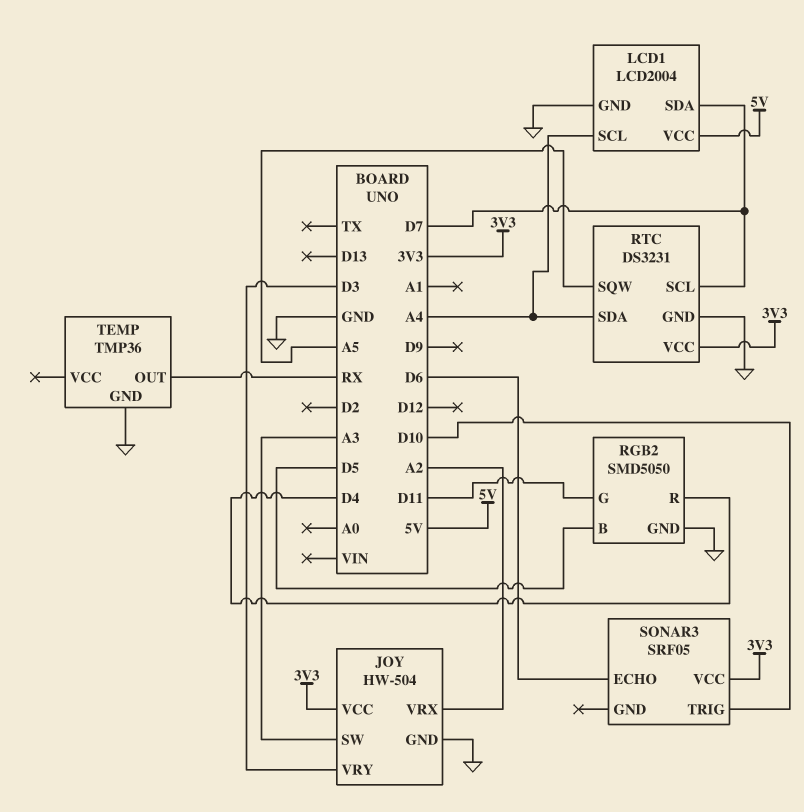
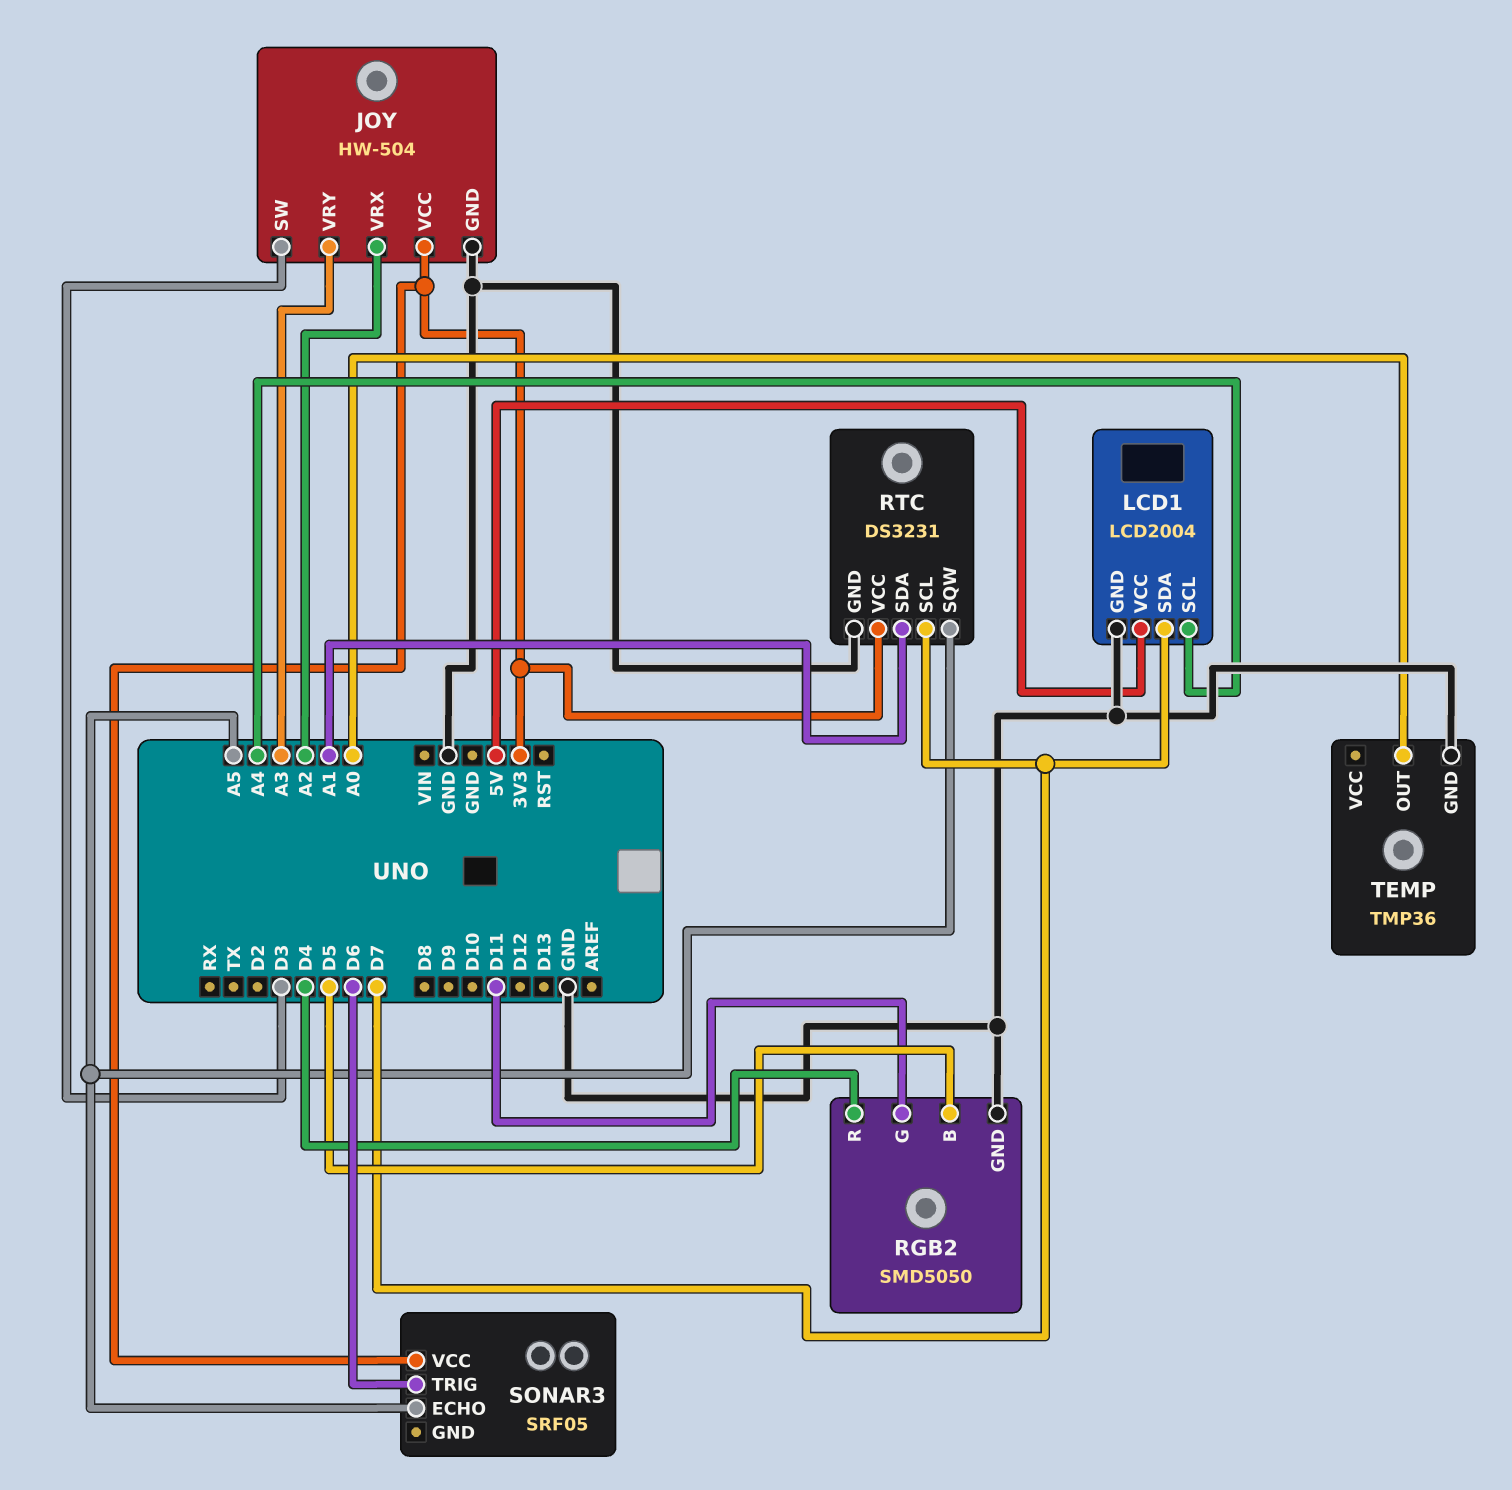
JOY pin SW: A3 -> D3
JOY pin VRY: D3 -> A3
RTC pin SDA: A4 -> A1
SONAR3 pin ECHO: D6 -> A5
SONAR3 pin TRIG: D10 -> D6
TEMP pin OUT: RX -> A0

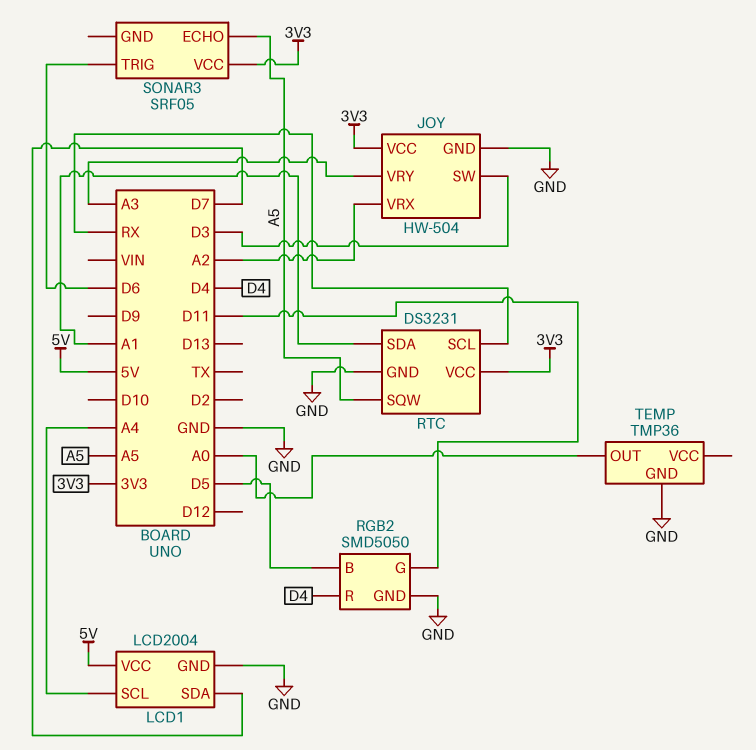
RTC pin SCL: D7 -> RX

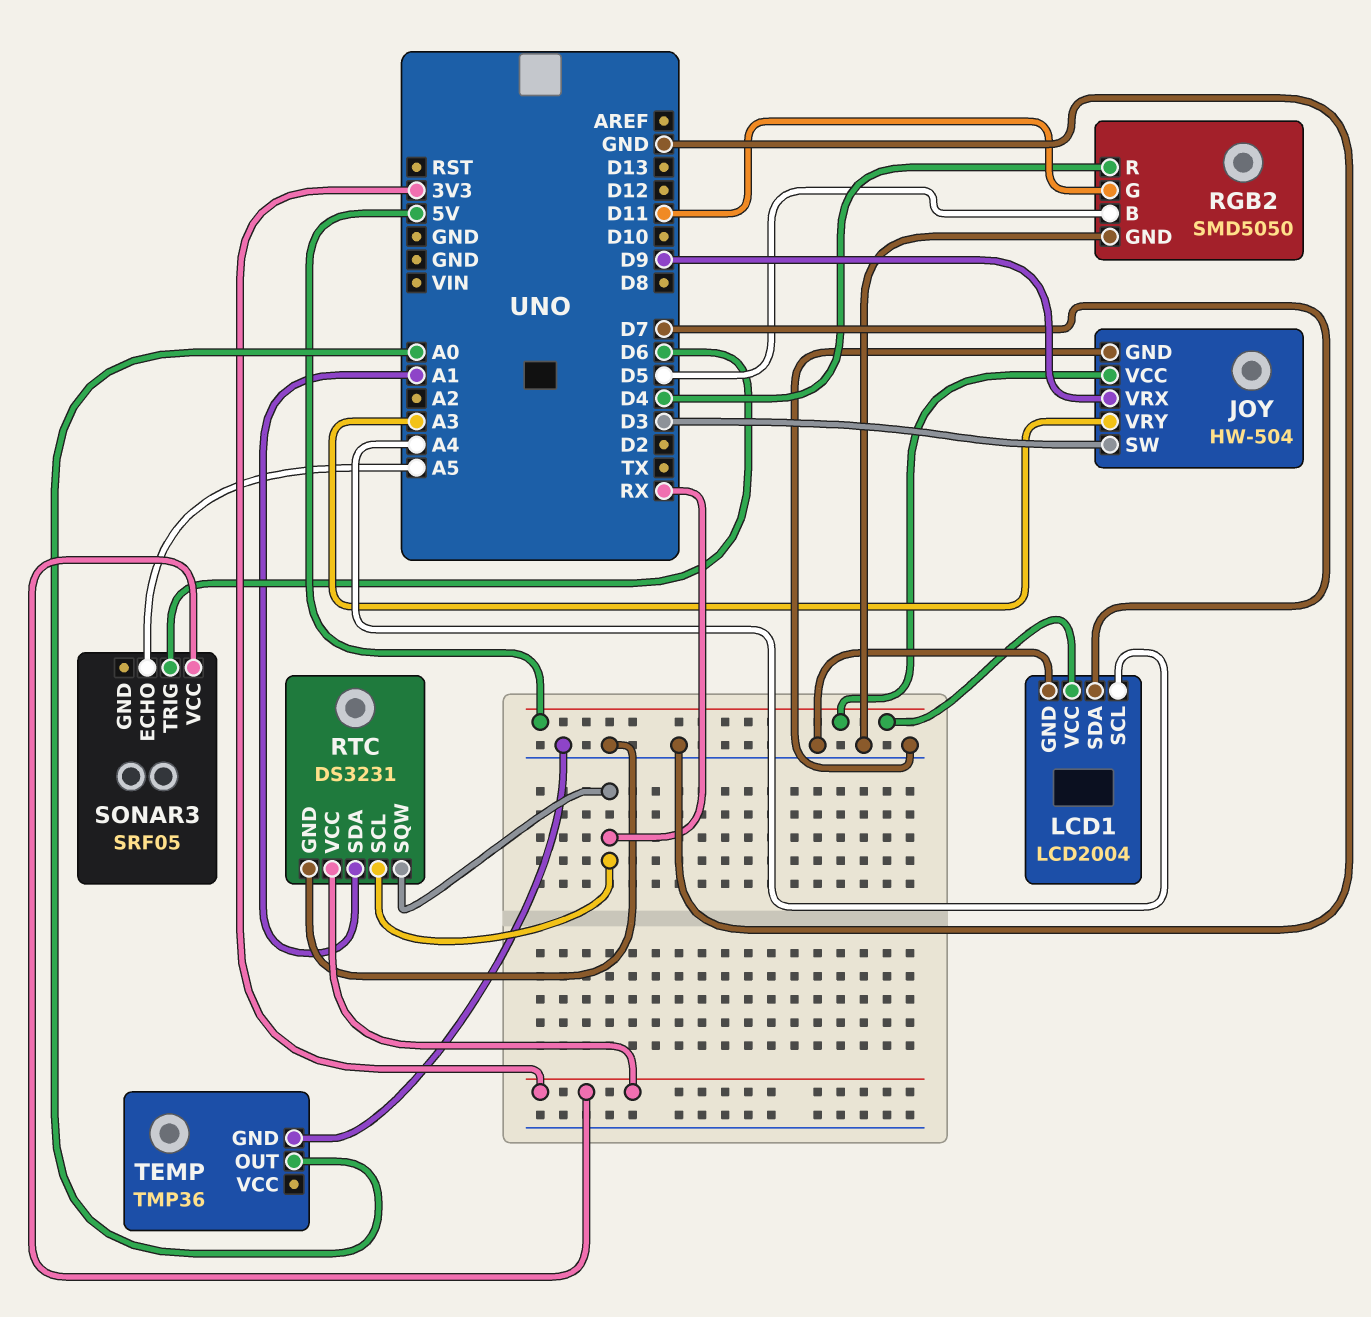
JOY pin VCC: 3V3 -> 5V
JOY pin VRX: A2 -> D9
RTC pin SQW: A5 -> RX

